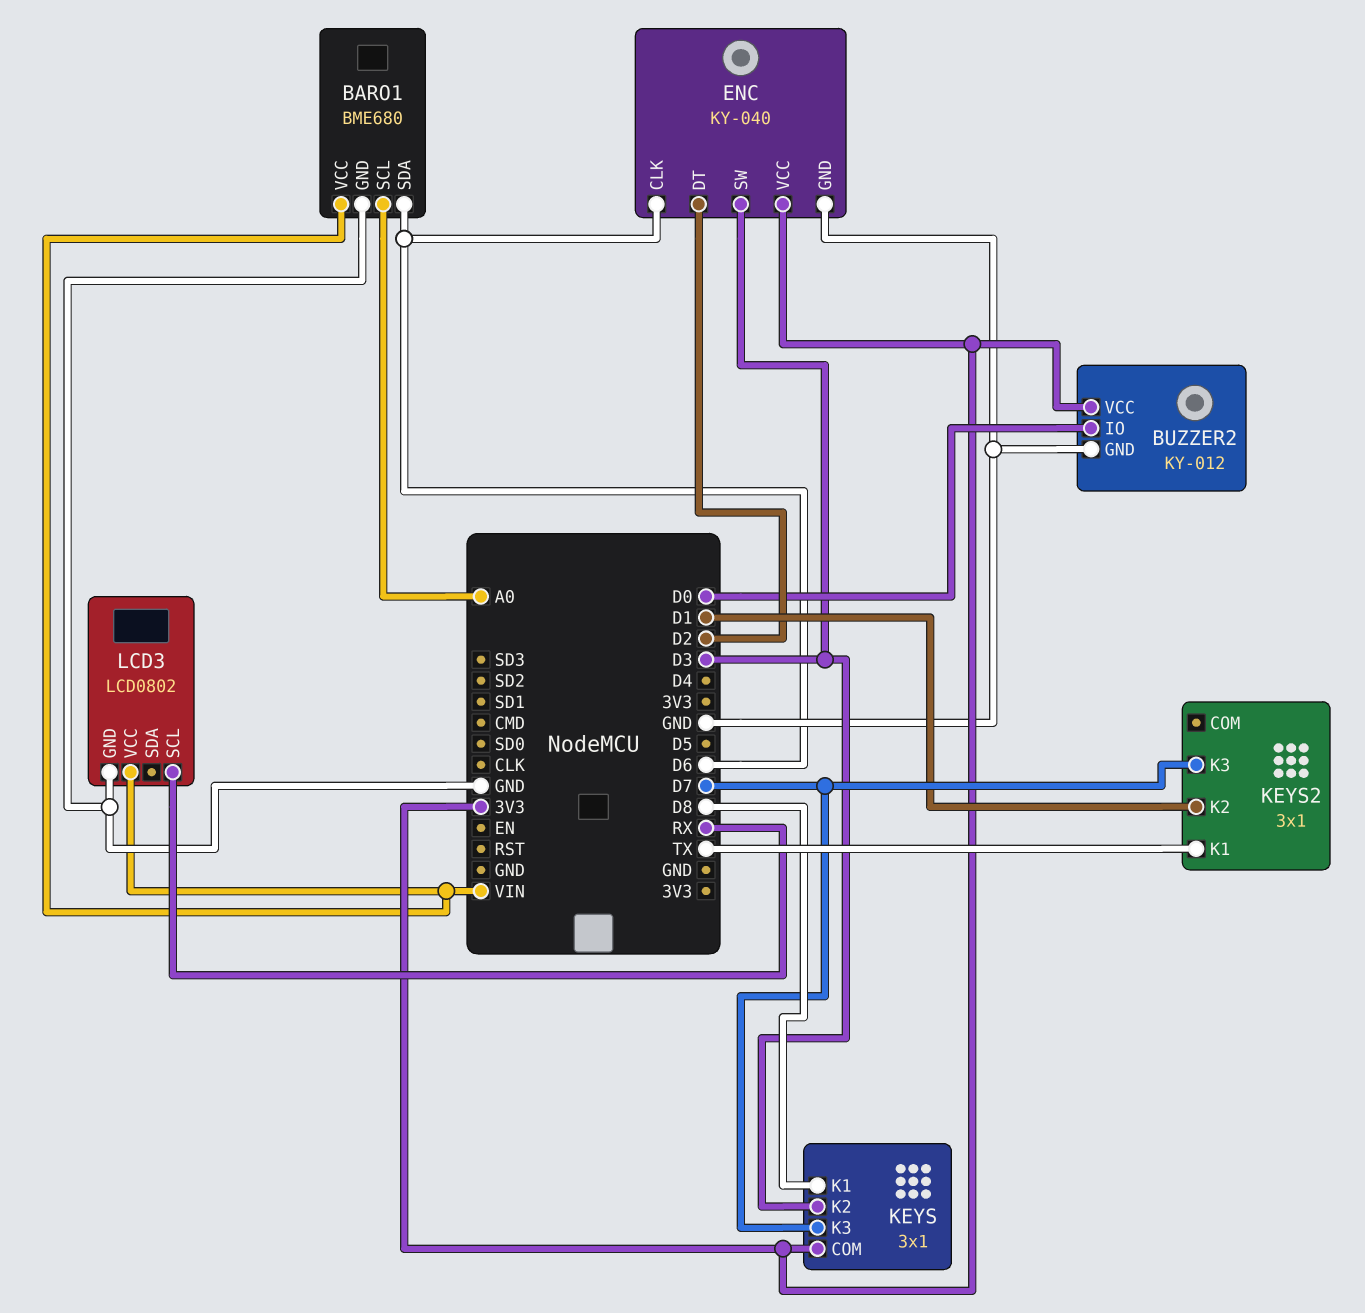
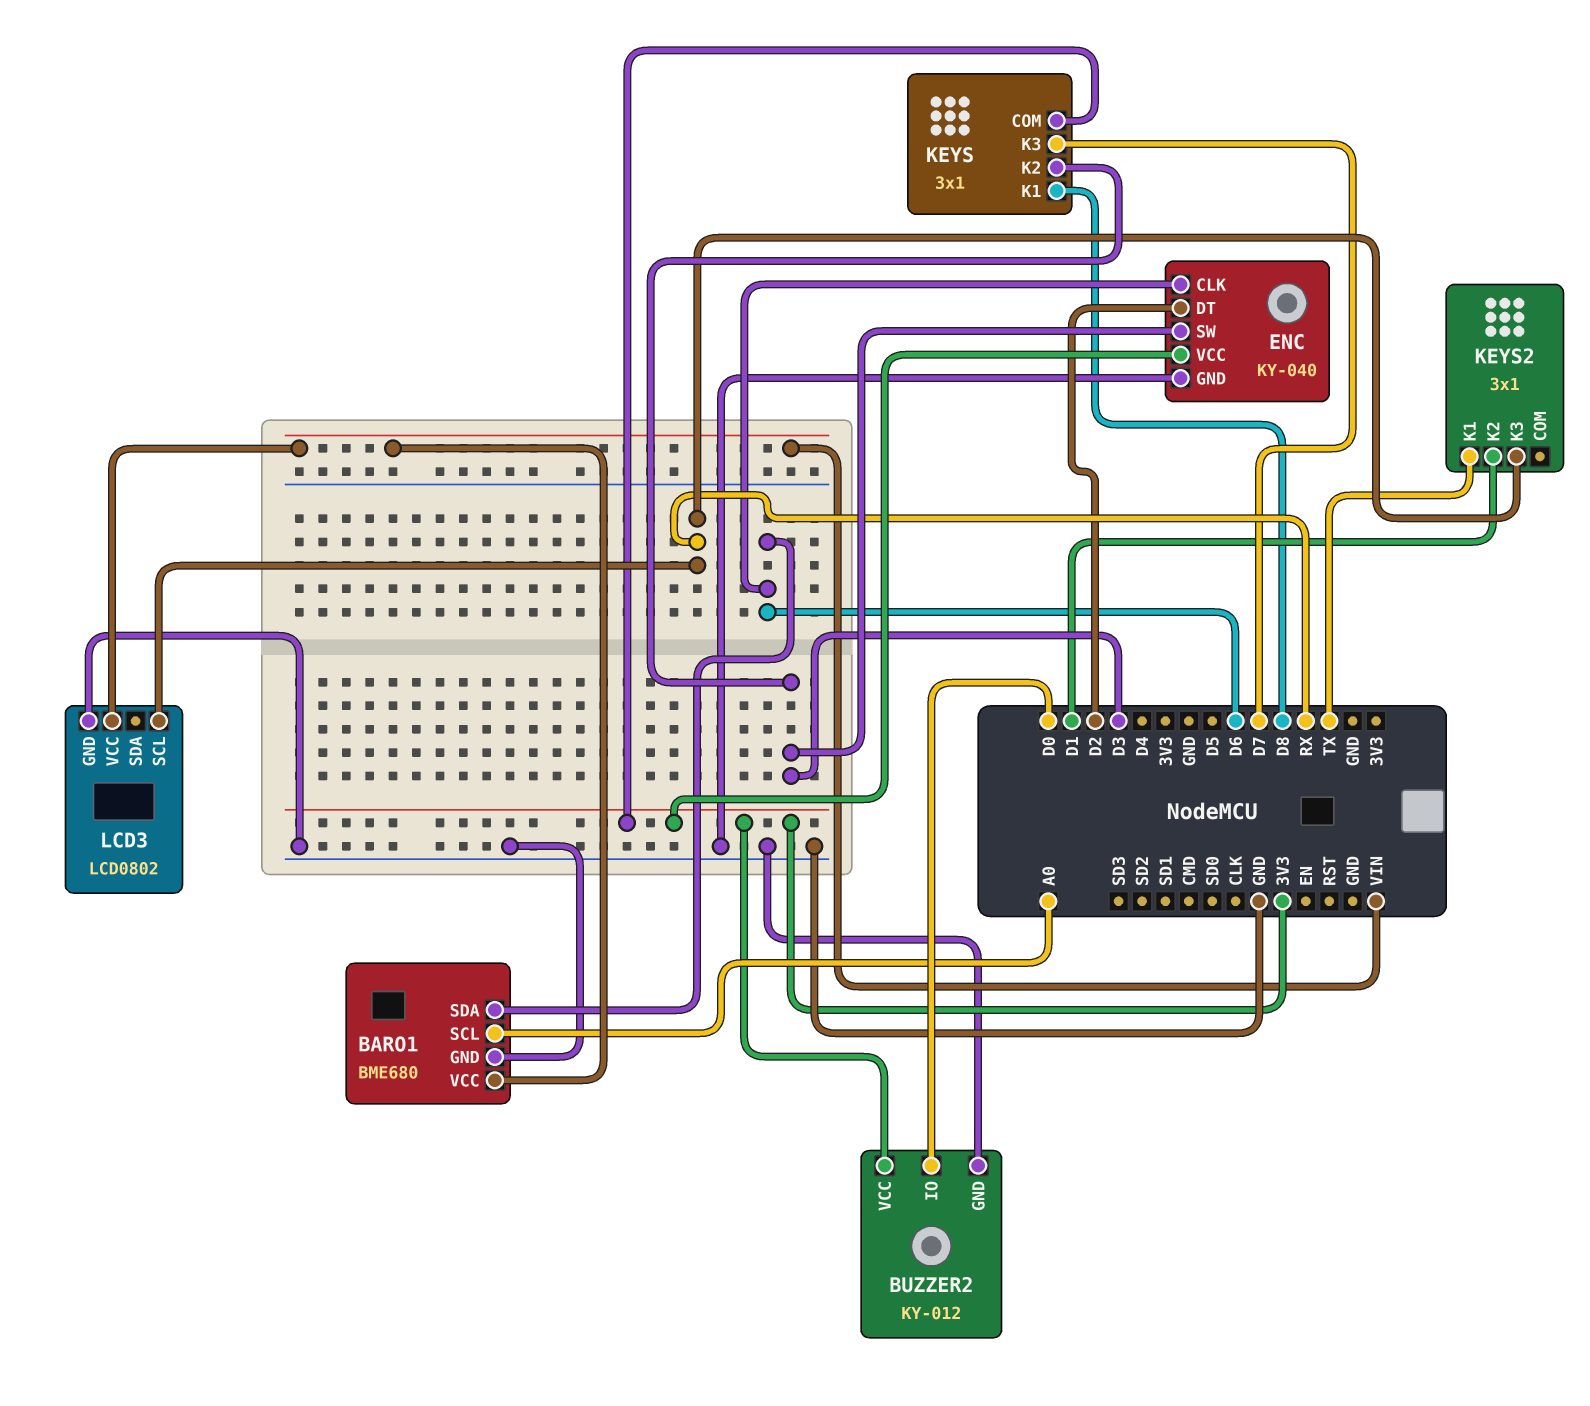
KEYS2 pin K3: D7 -> RX

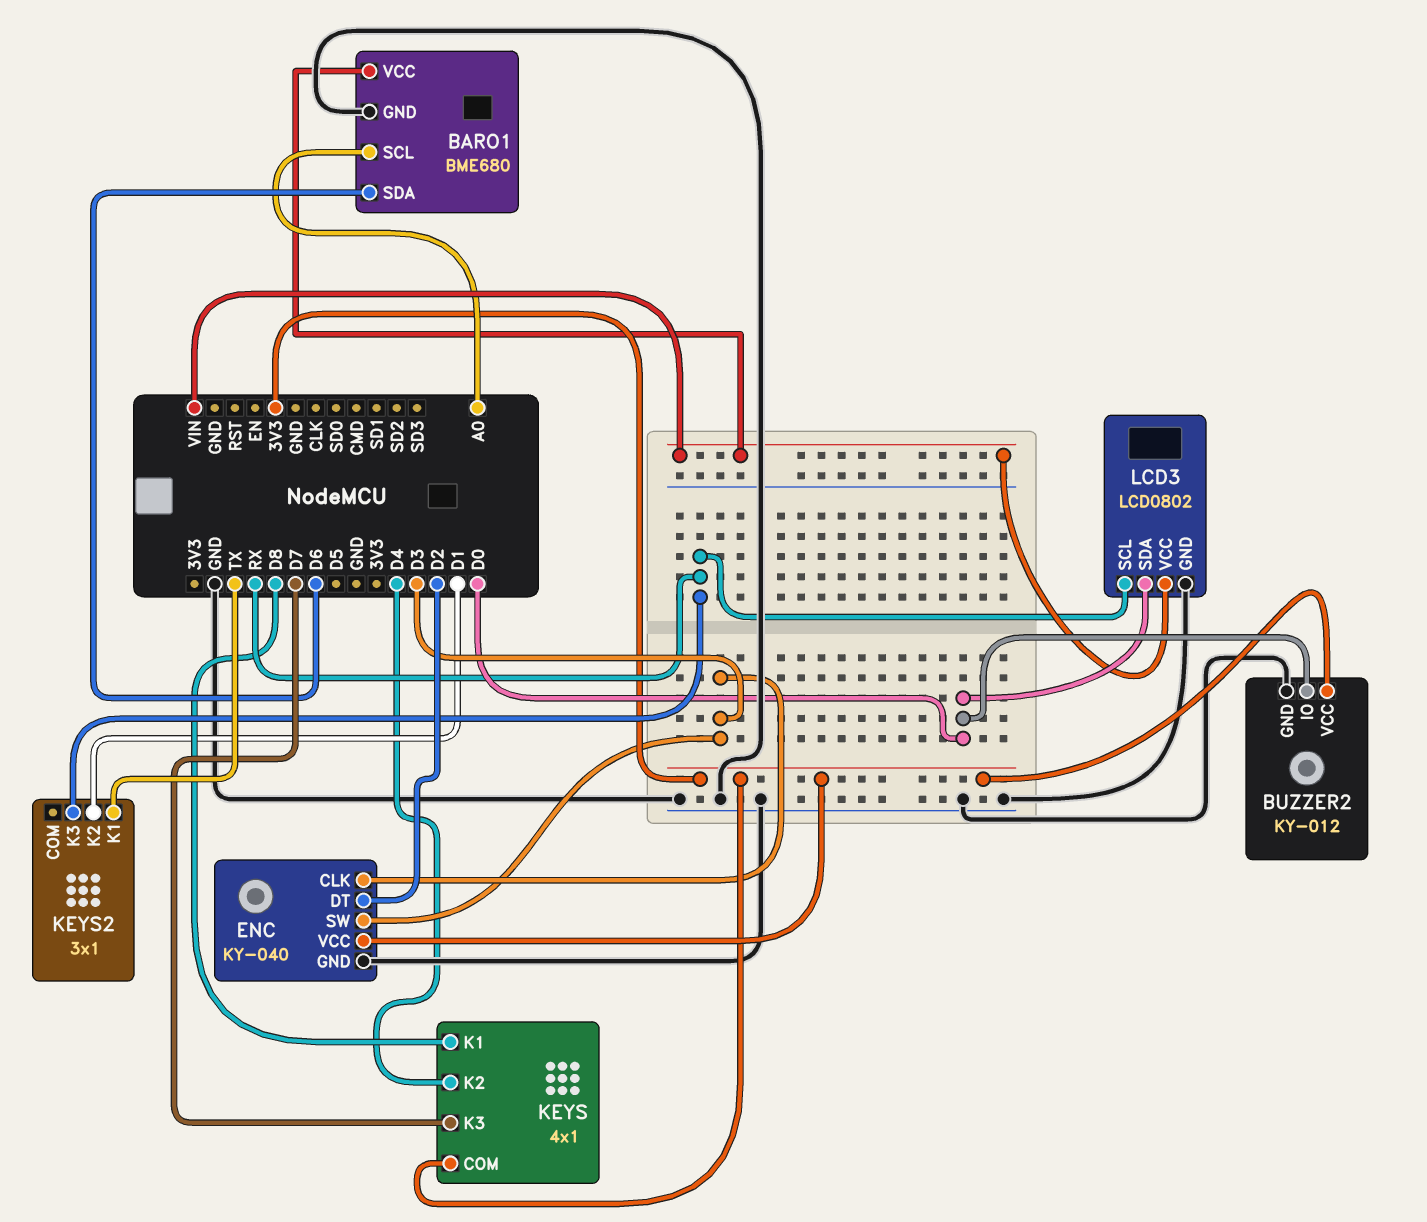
ENC pin CLK: D6 -> D3
KEYS: 3x1 -> 4x1
KEYS pin K2: D3 -> D4
LCD3 pin SDA: none -> D0

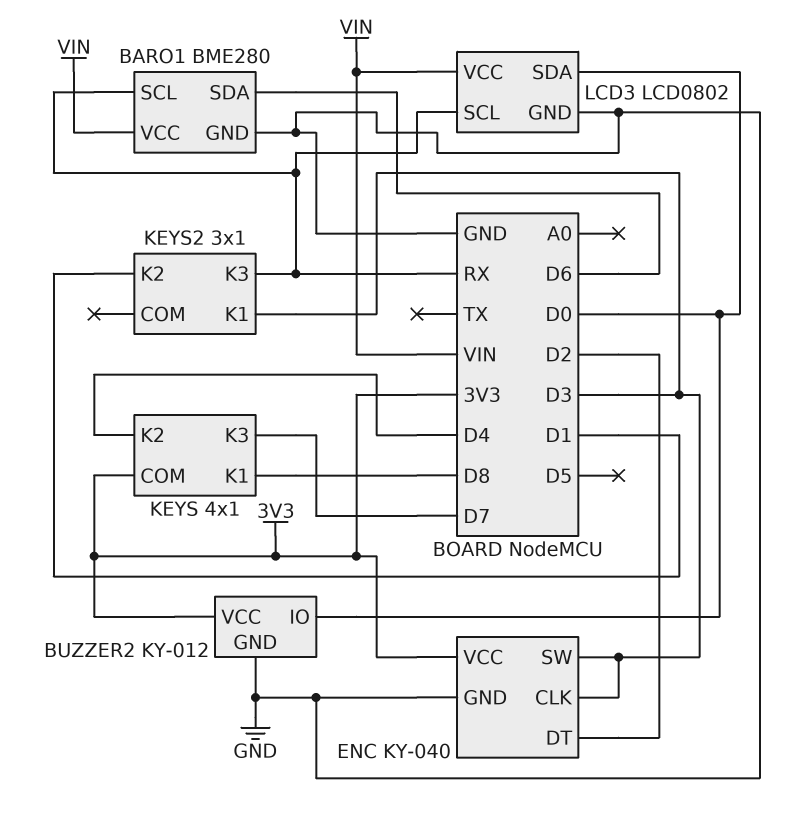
BARO1: BME680 -> BME280
BARO1 pin SCL: A0 -> RX
KEYS2 pin K1: TX -> D3

